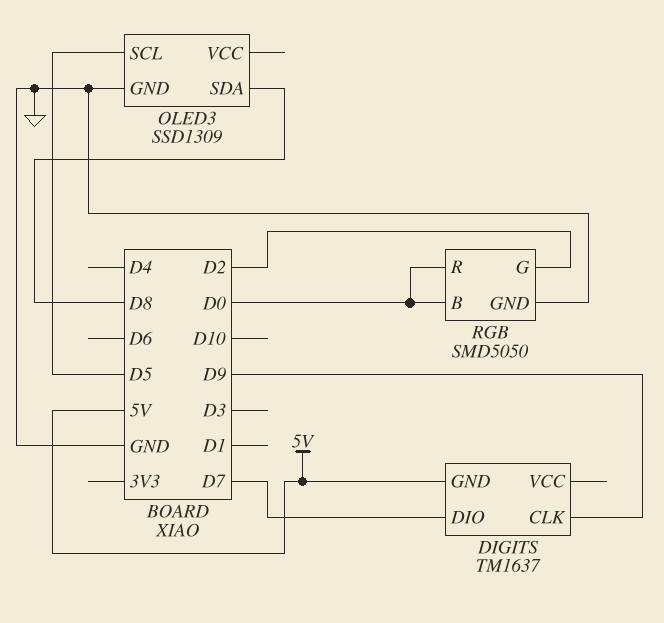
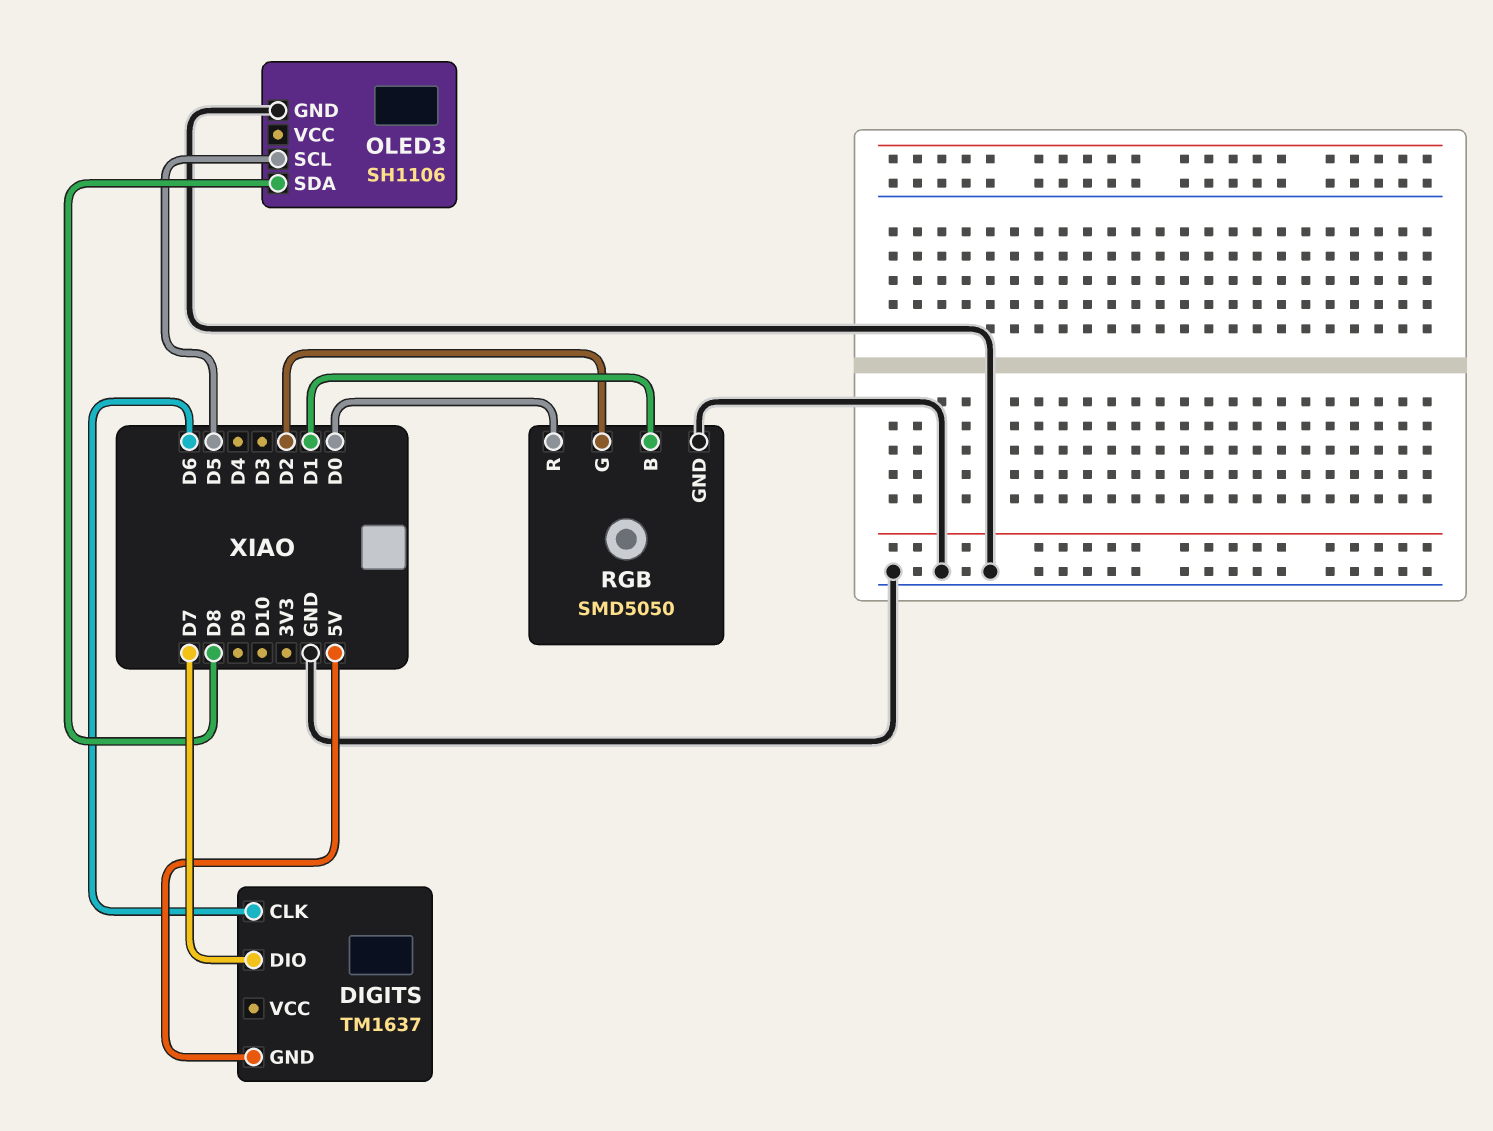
DIGITS pin CLK: D9 -> D6
OLED3: SSD1309 -> SH1106
RGB pin B: D0 -> D1

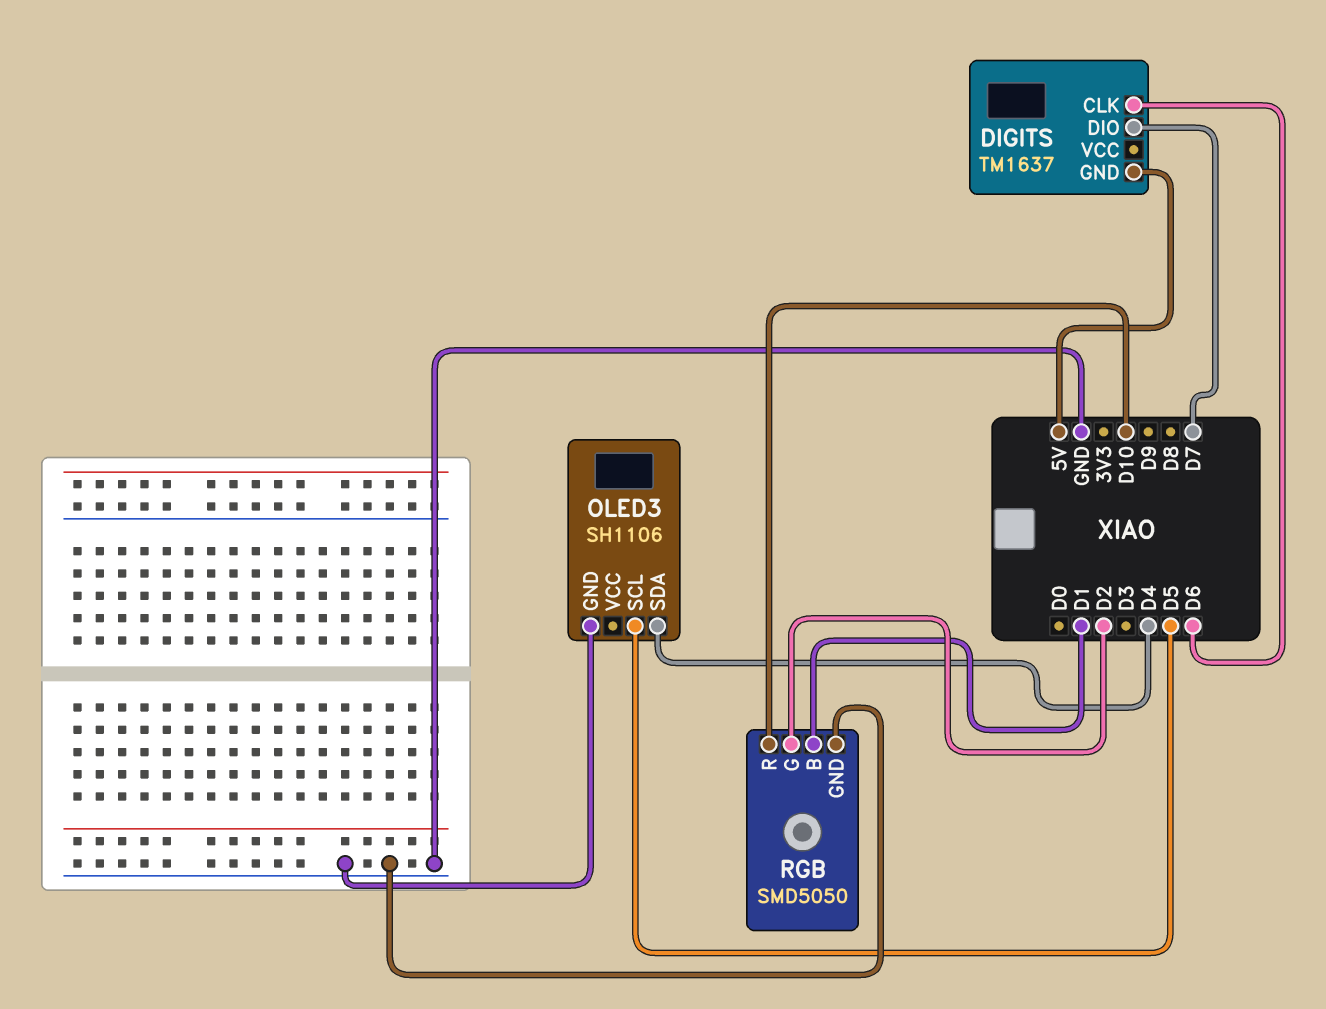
OLED3 pin SDA: D8 -> D4
RGB pin R: D0 -> D10

